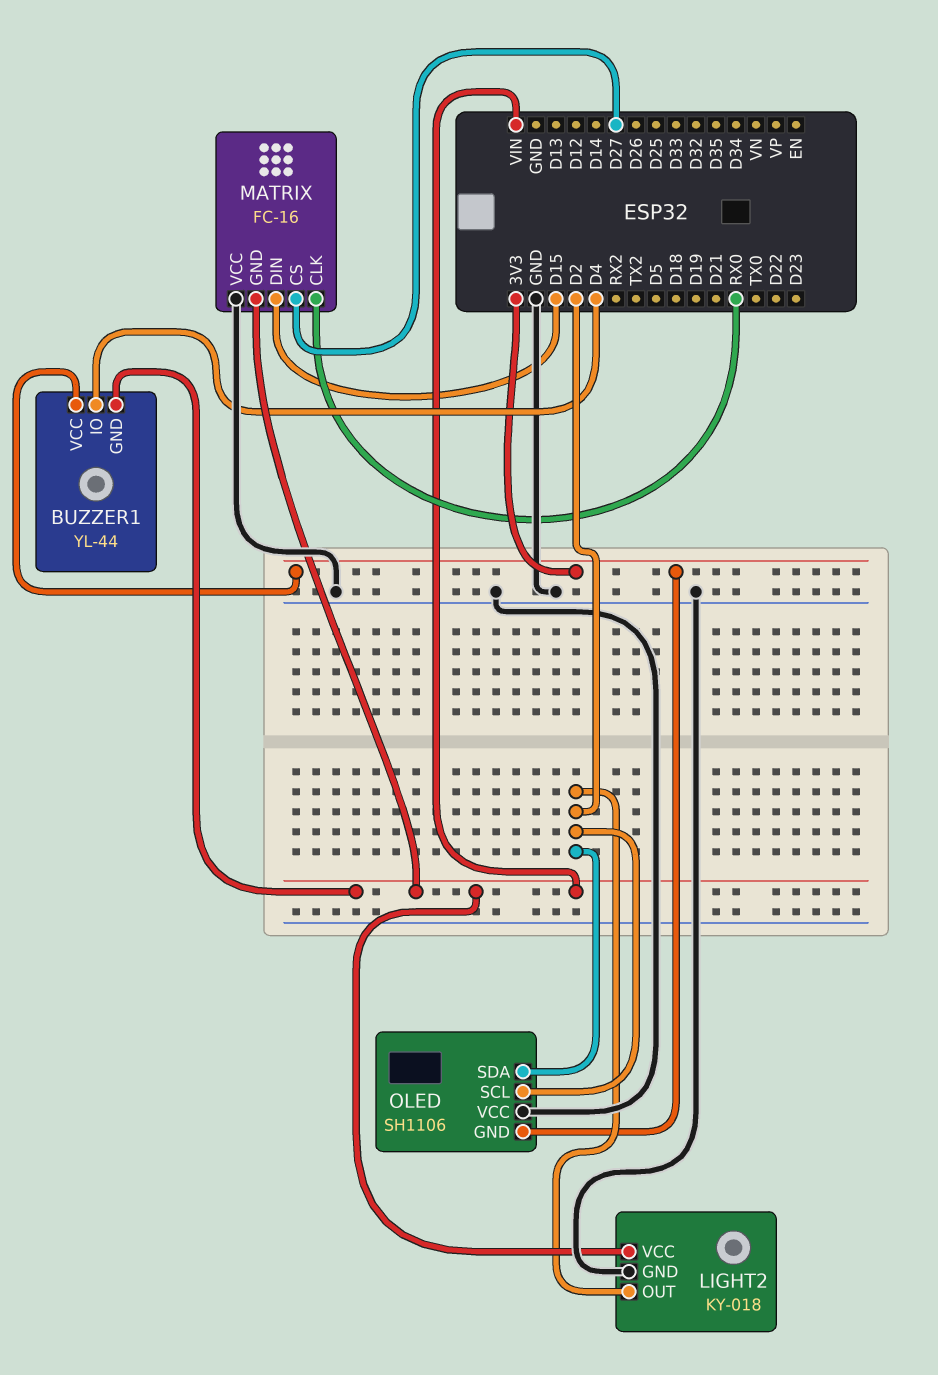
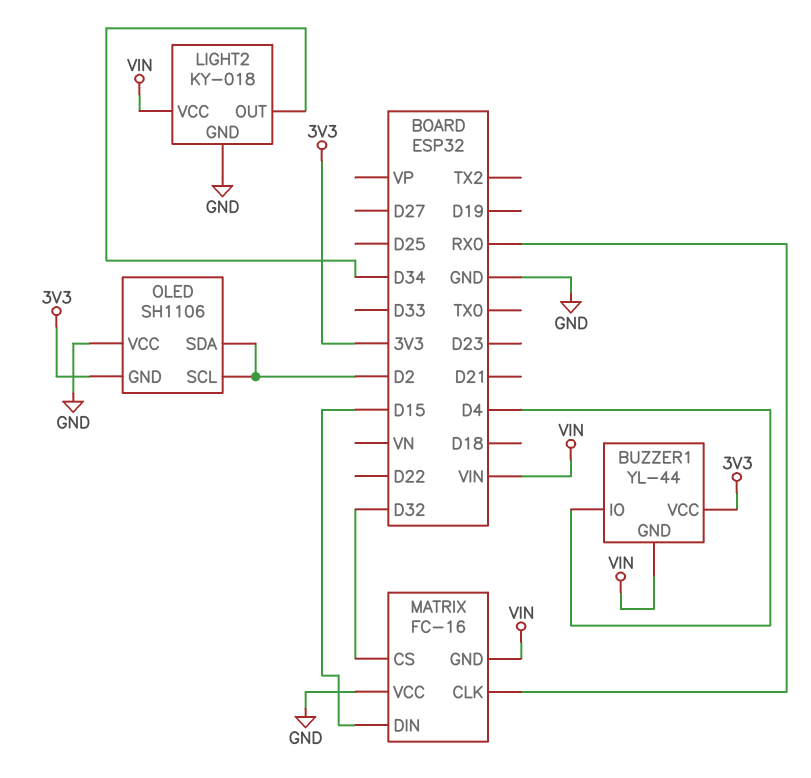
LIGHT2 pin OUT: D2 -> D34
MATRIX pin CS: D27 -> D32

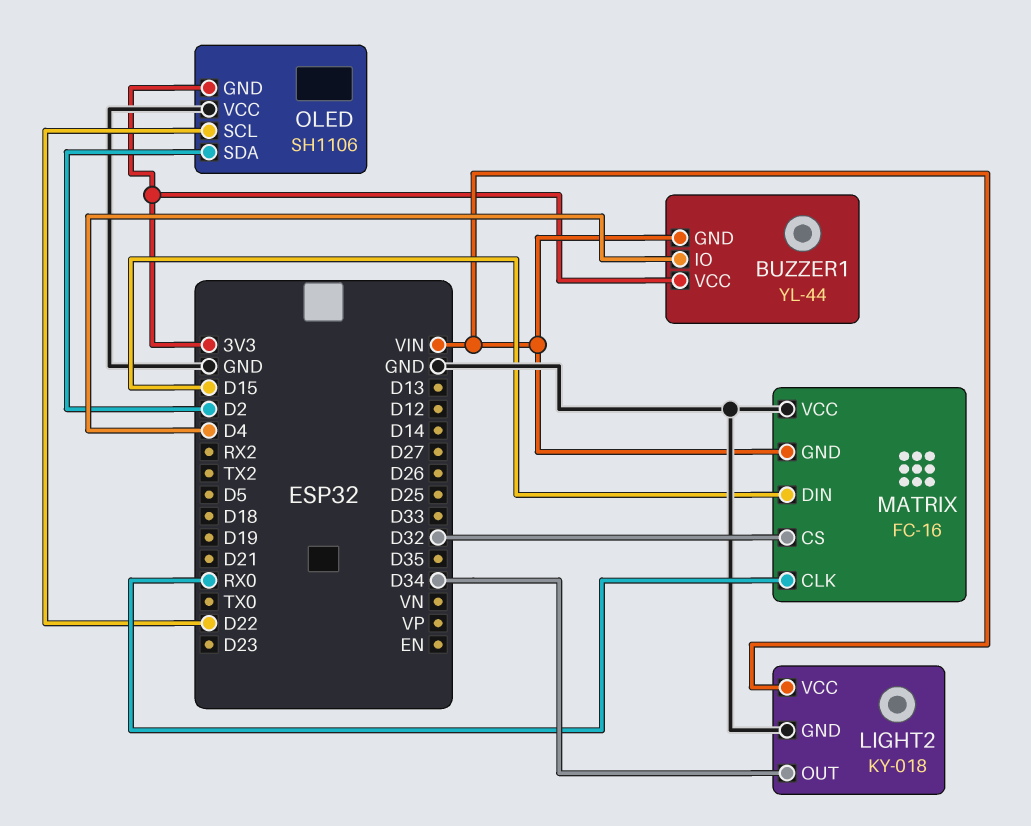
OLED pin SCL: D2 -> D22

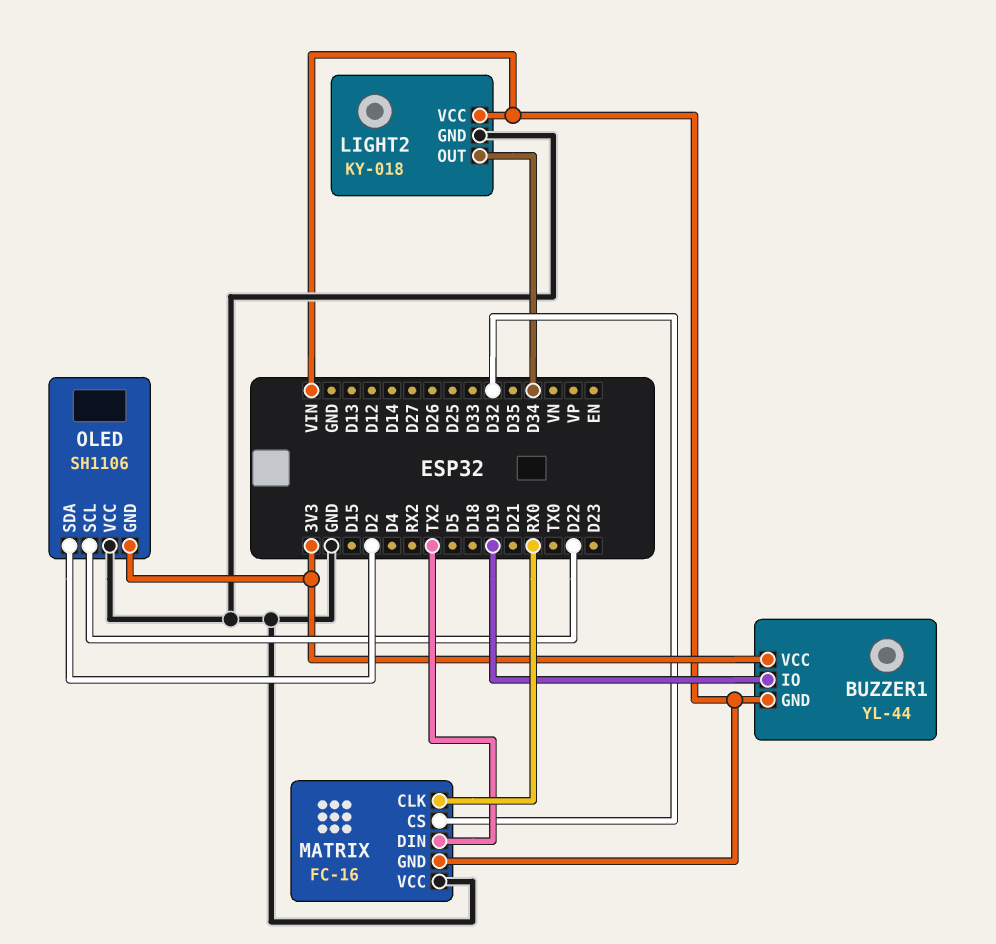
BUZZER1 pin IO: D4 -> D19
MATRIX pin DIN: D15 -> TX2

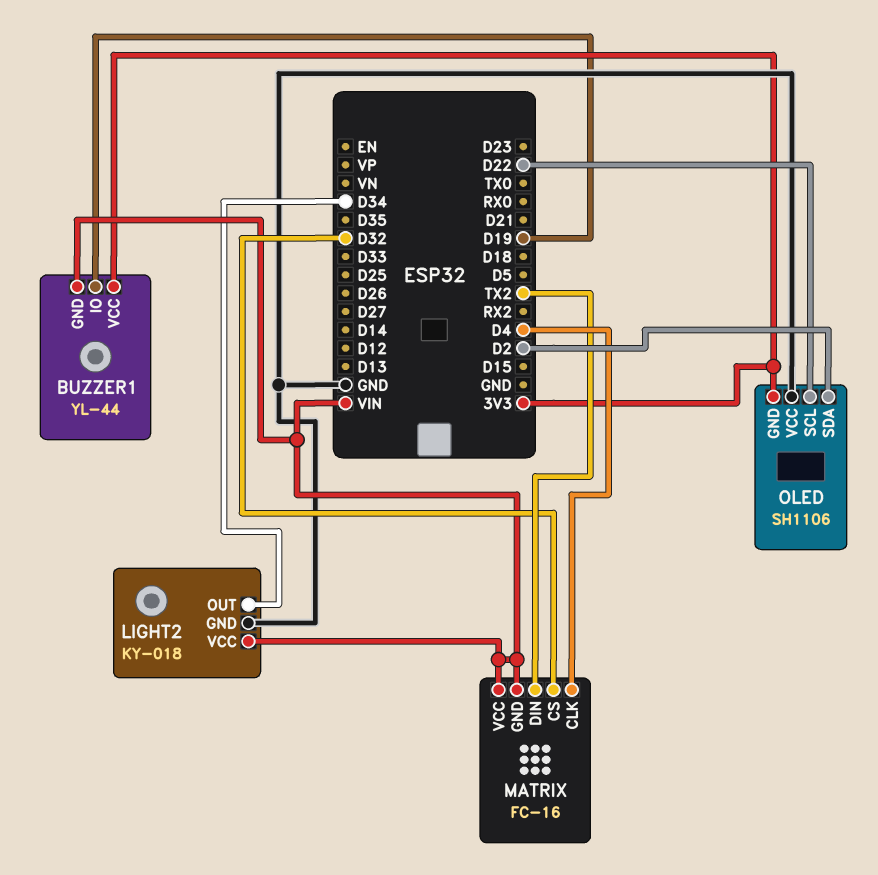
MATRIX pin CLK: RX0 -> D4
MATRIX pin VCC: GND -> VIN

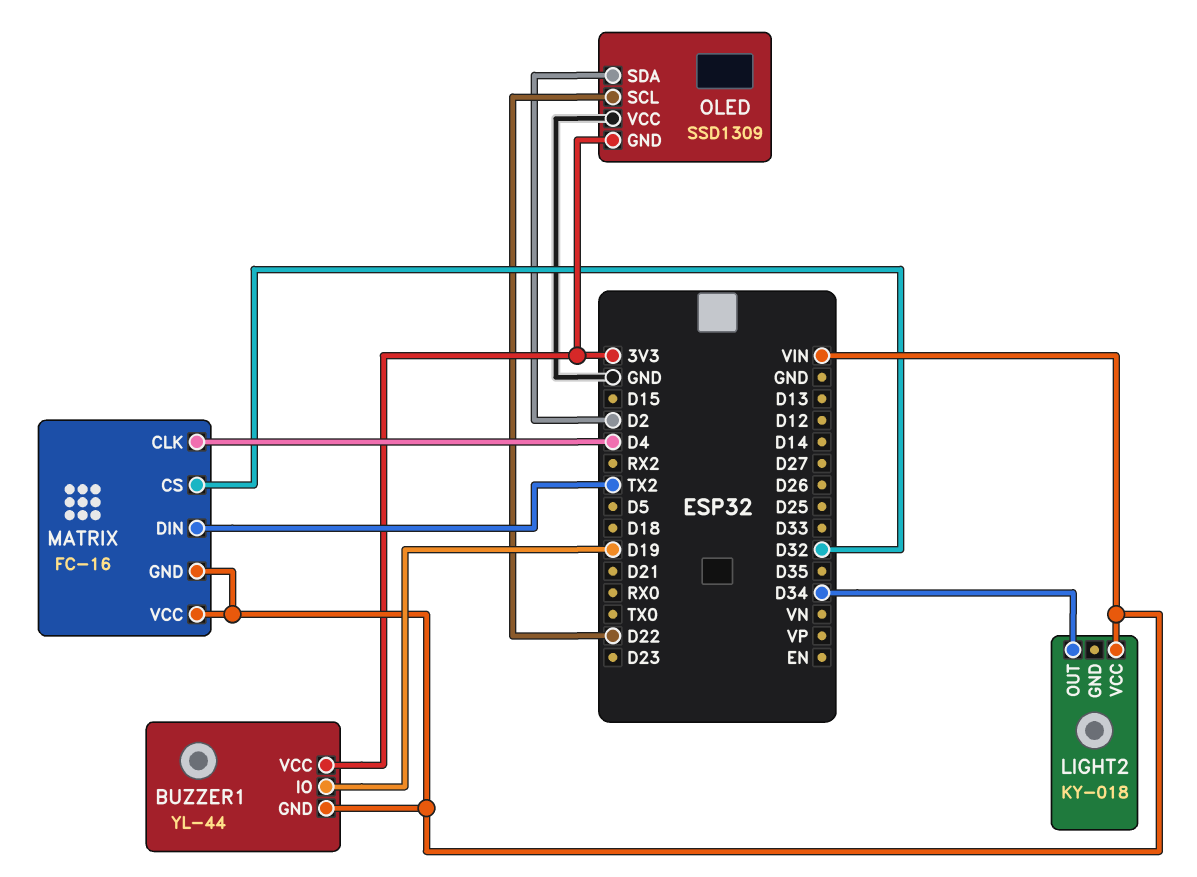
LIGHT2 pin GND: GND -> none
OLED: SH1106 -> SSD1309

